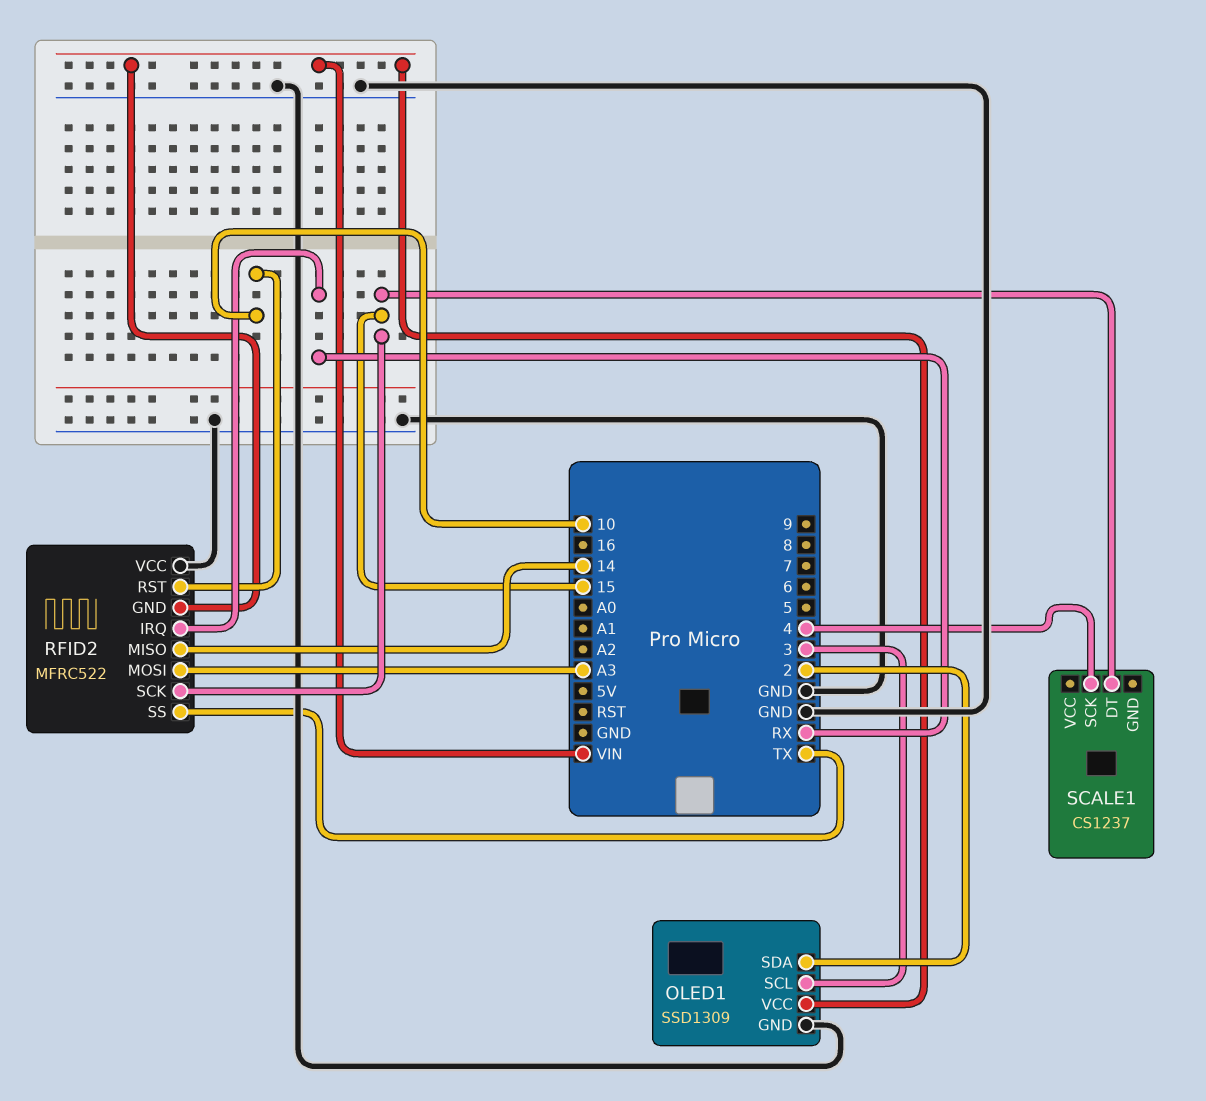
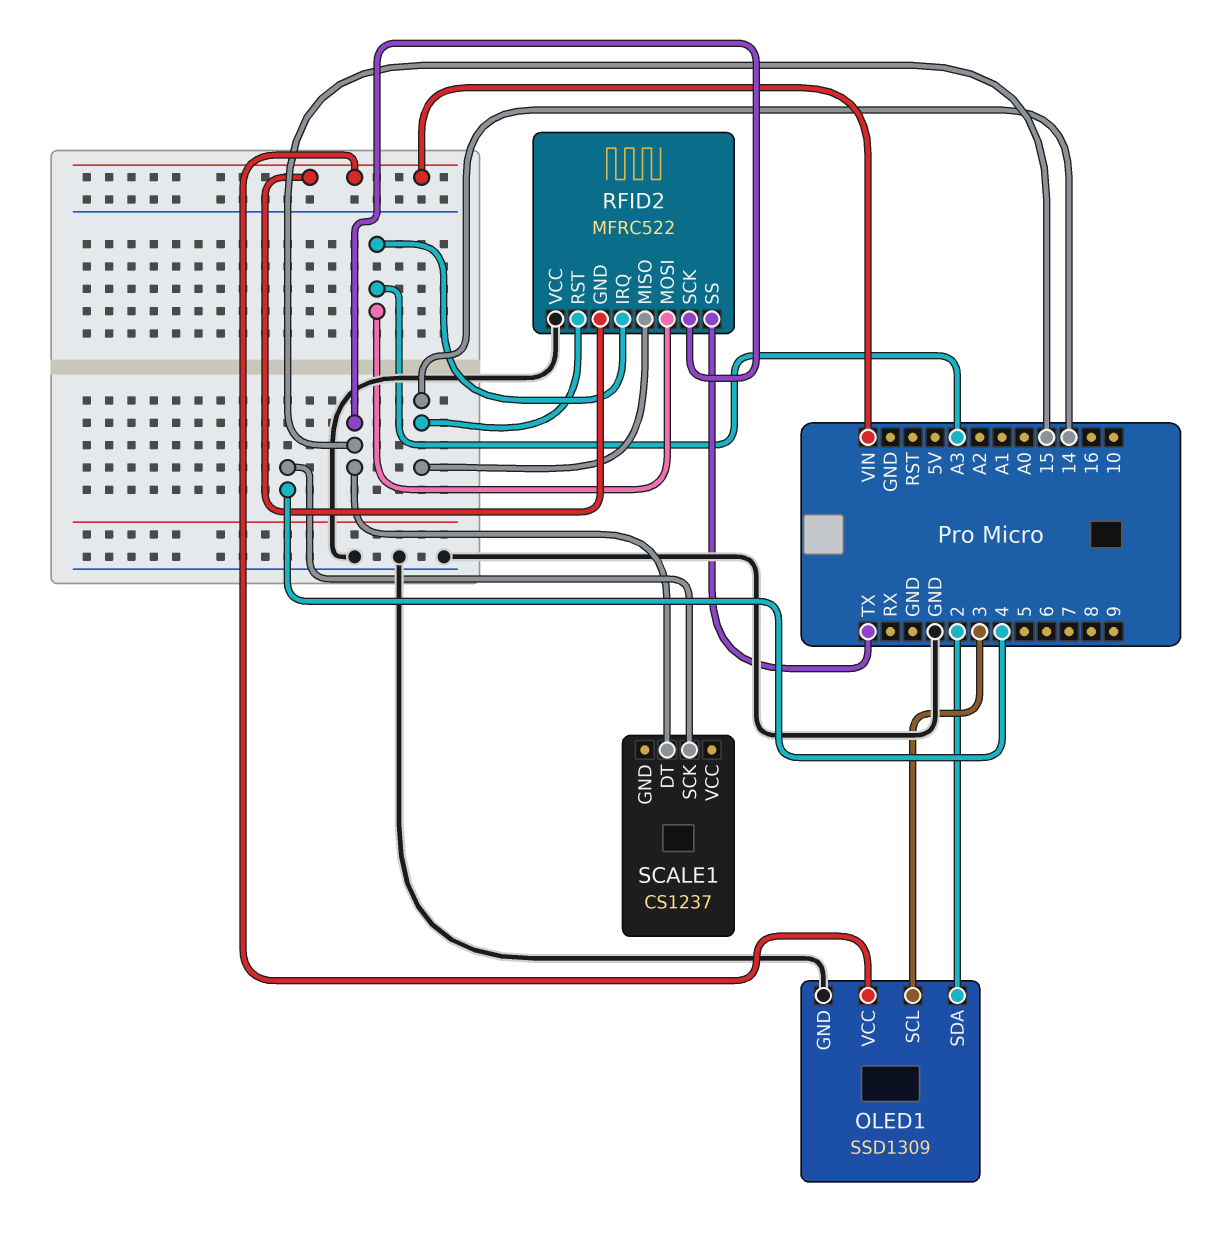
RFID2 pin IRQ: RX -> A3
RFID2 pin RST: 10 -> 14

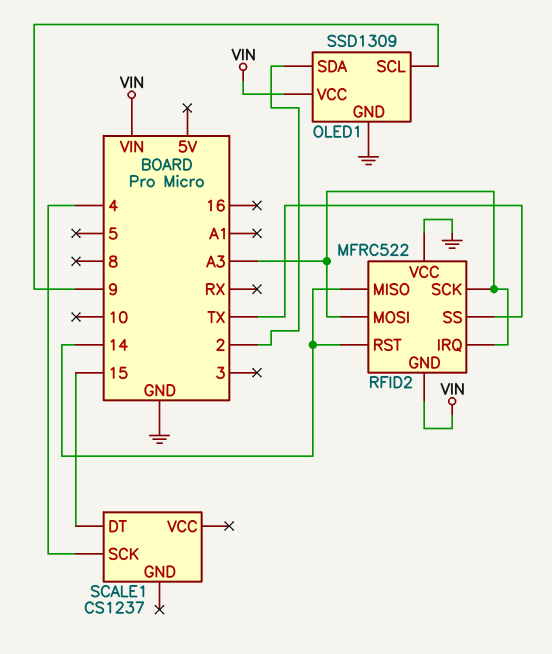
OLED1 pin SCL: 3 -> 9
RFID2 pin SCK: 15 -> A3

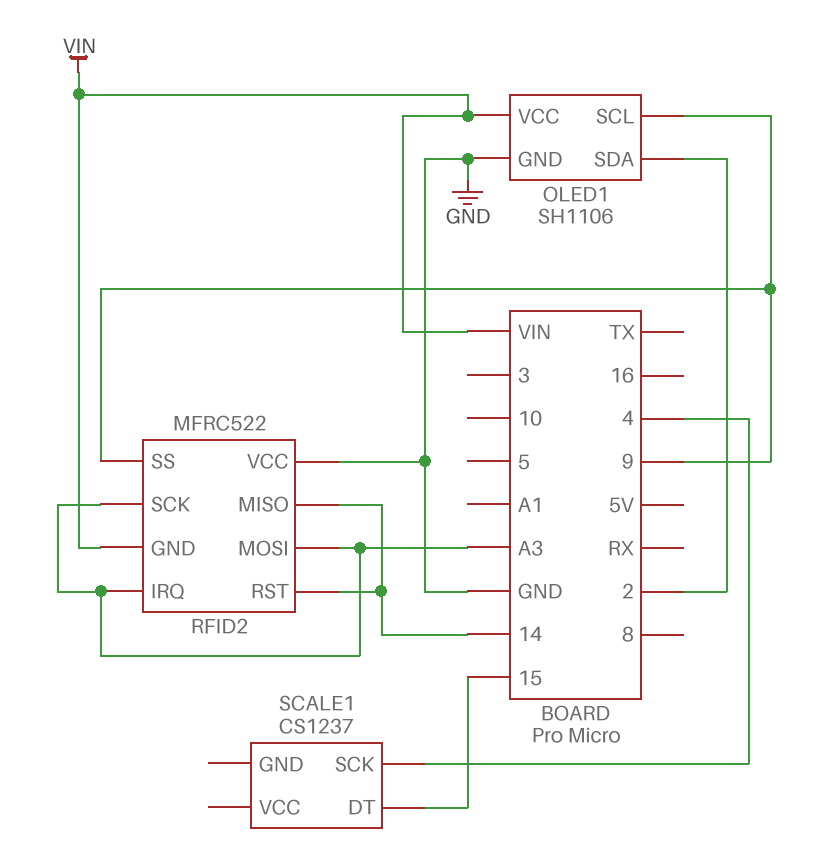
OLED1: SSD1309 -> SH1106
RFID2 pin SS: TX -> 9

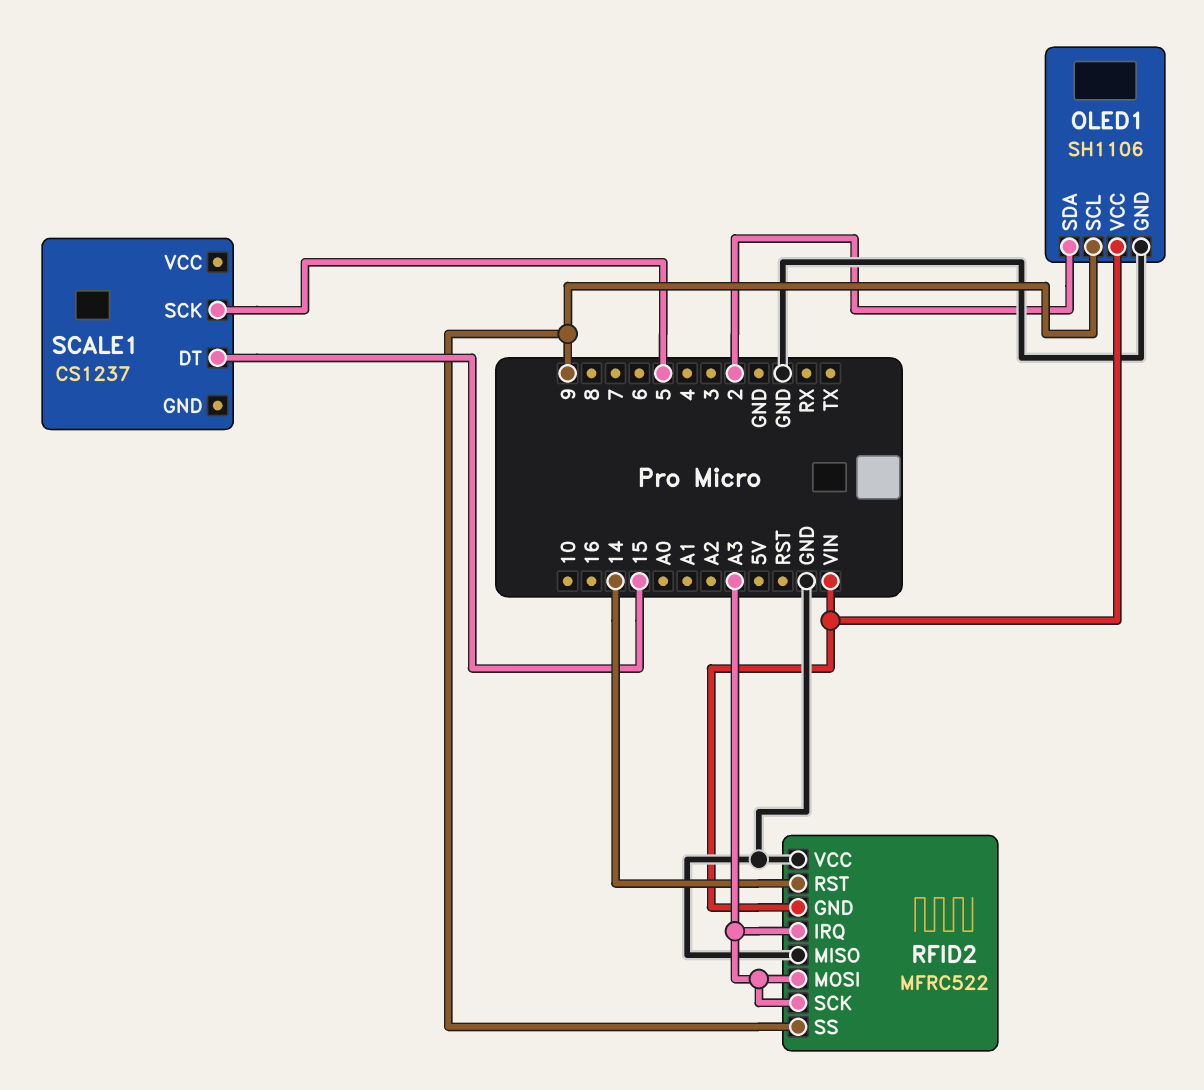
RFID2 pin MISO: 14 -> GND
SCALE1 pin SCK: 4 -> 5

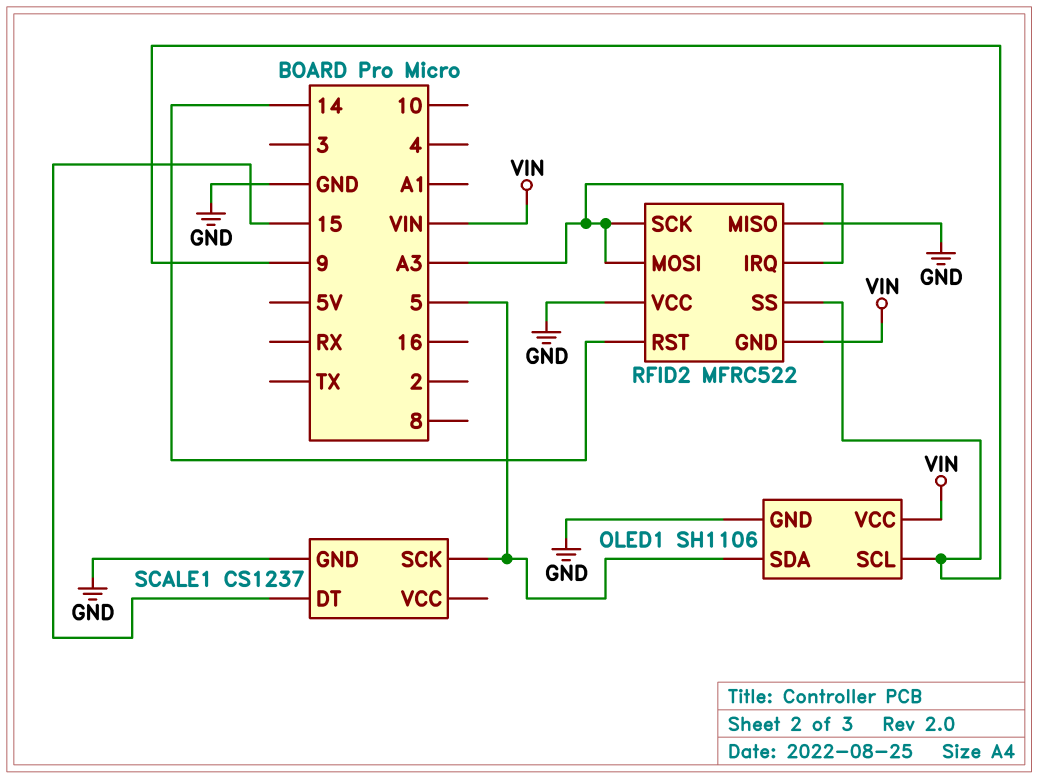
OLED1 pin SDA: 2 -> 5
SCALE1 pin GND: none -> GND

